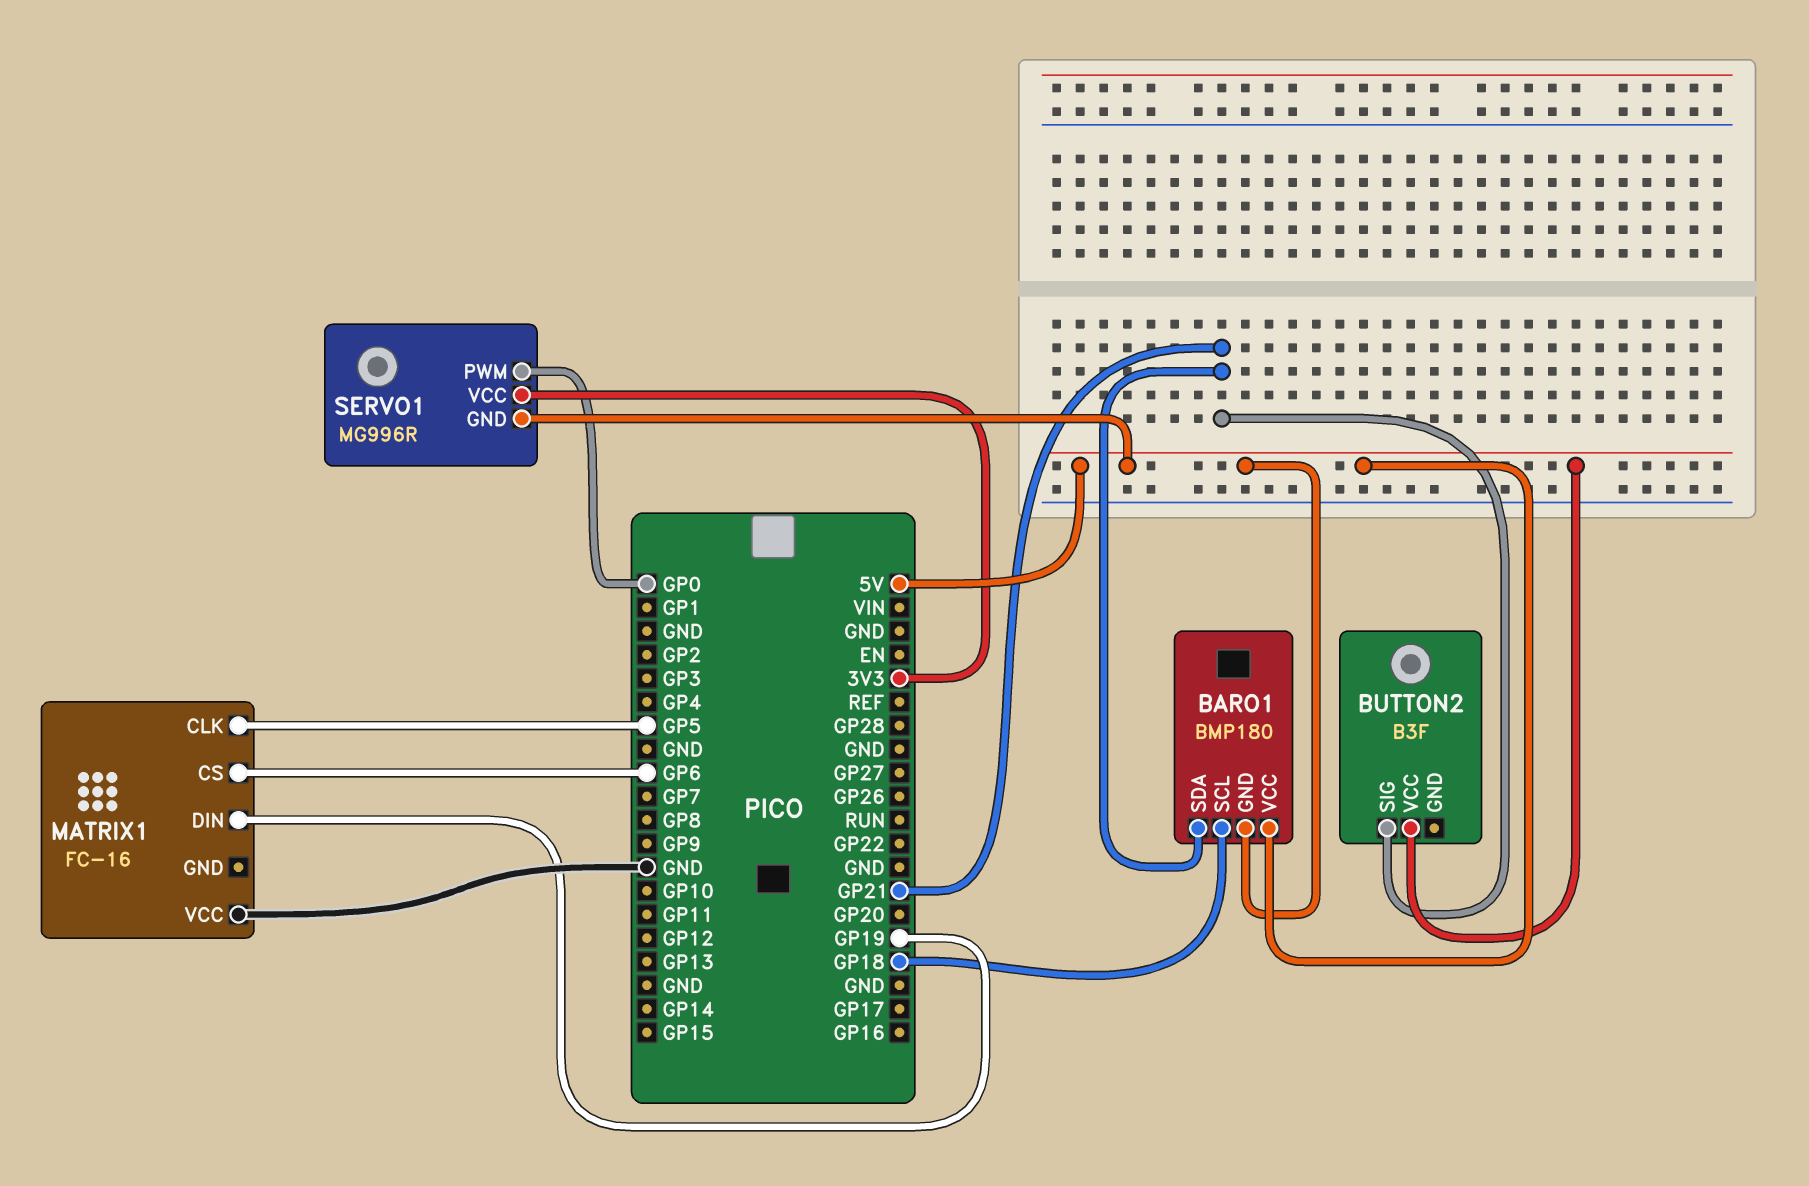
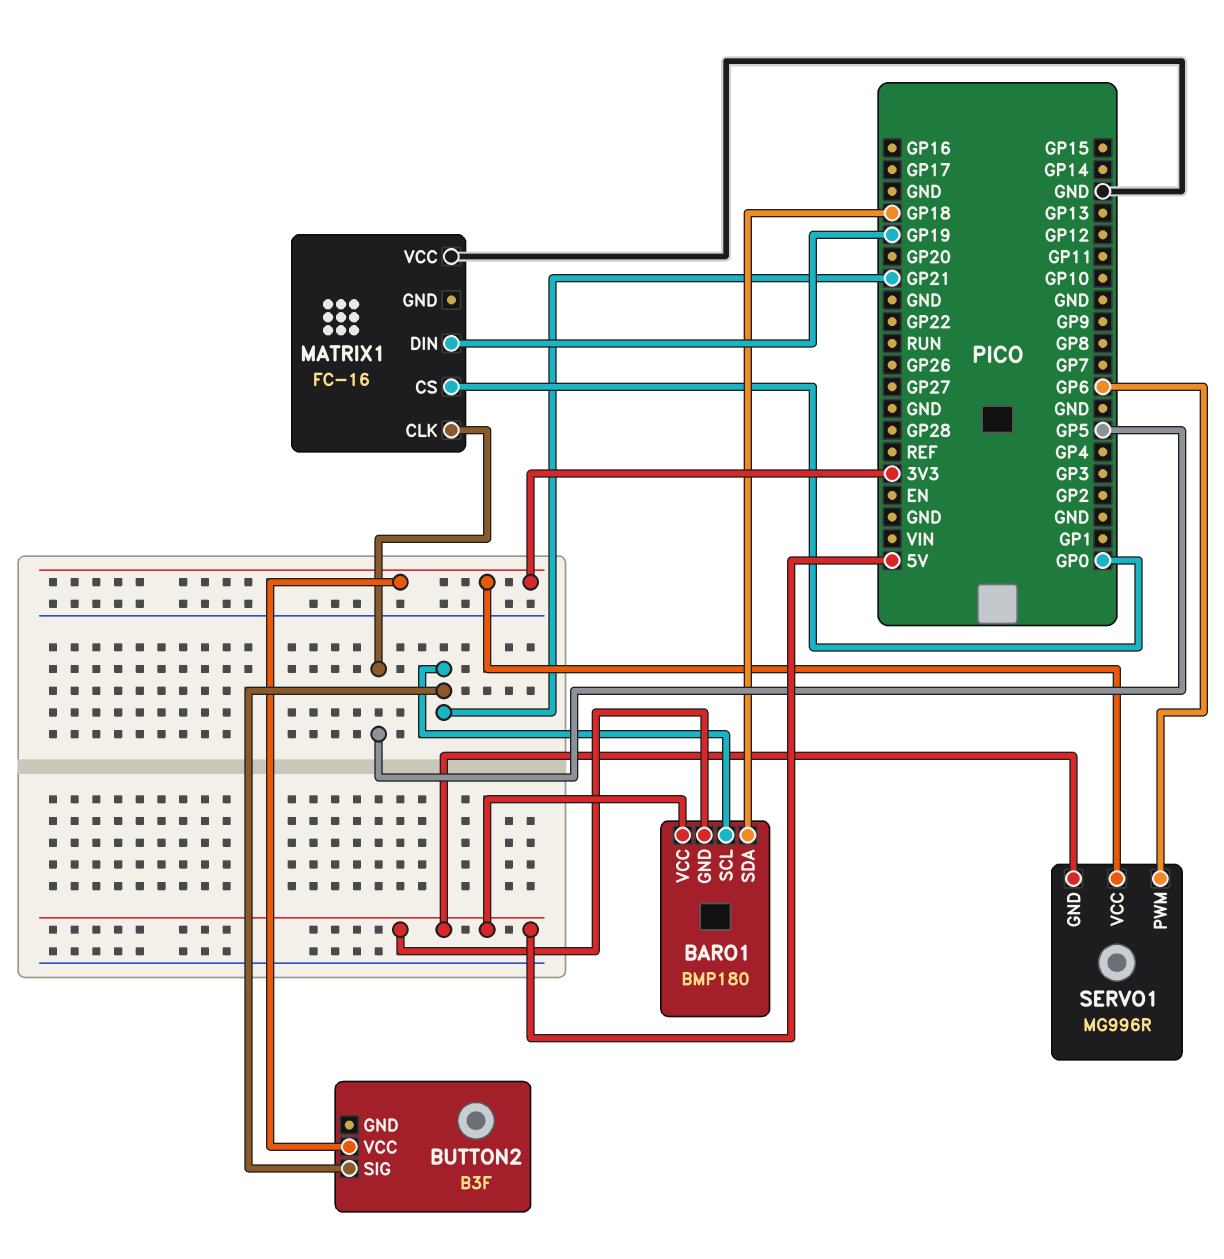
BARO1 pin SCL: GP18 -> GP21
BARO1 pin SDA: GP21 -> GP18
BUTTON2 pin VCC: 5V -> 3V3
MATRIX1 pin CS: GP6 -> GP0
SERVO1 pin PWM: GP0 -> GP6

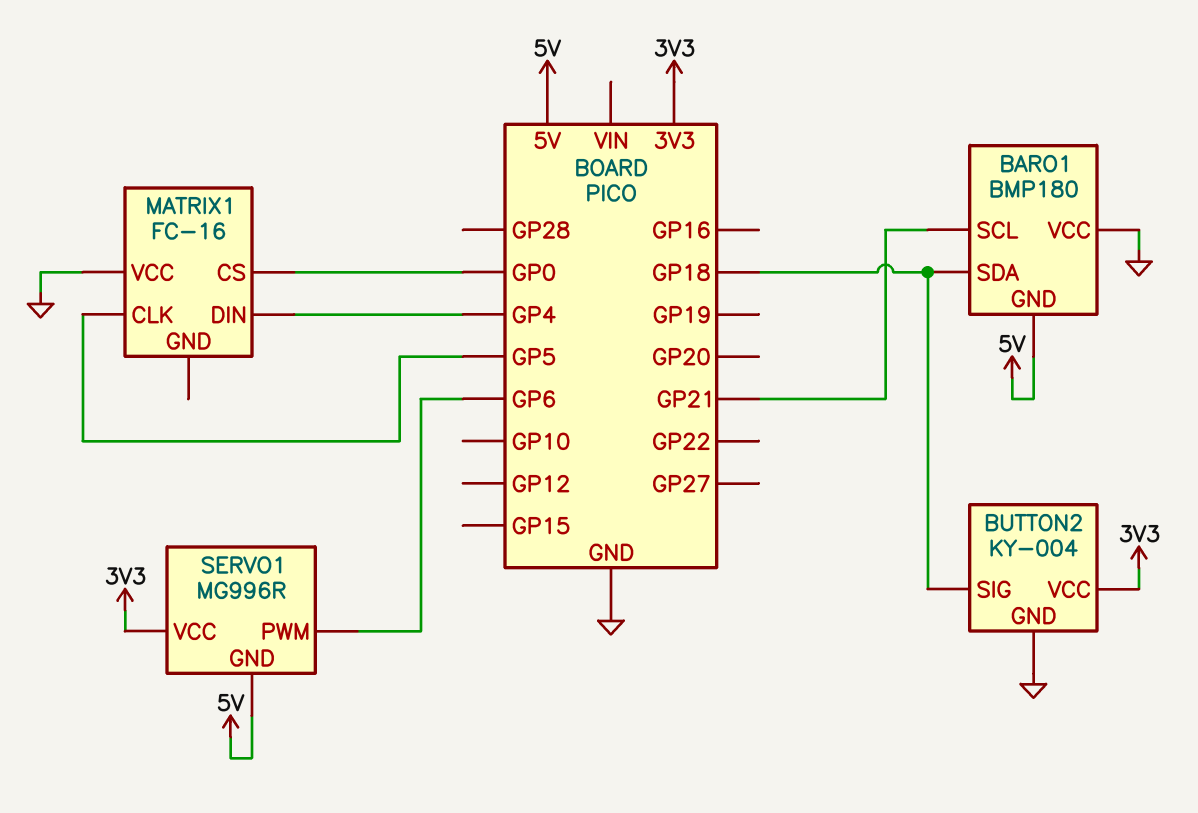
BARO1 pin VCC: 5V -> GND
BUTTON2: B3F -> KY-004
BUTTON2 pin GND: none -> GND
BUTTON2 pin SIG: GP21 -> GP18
MATRIX1 pin DIN: GP19 -> GP4

